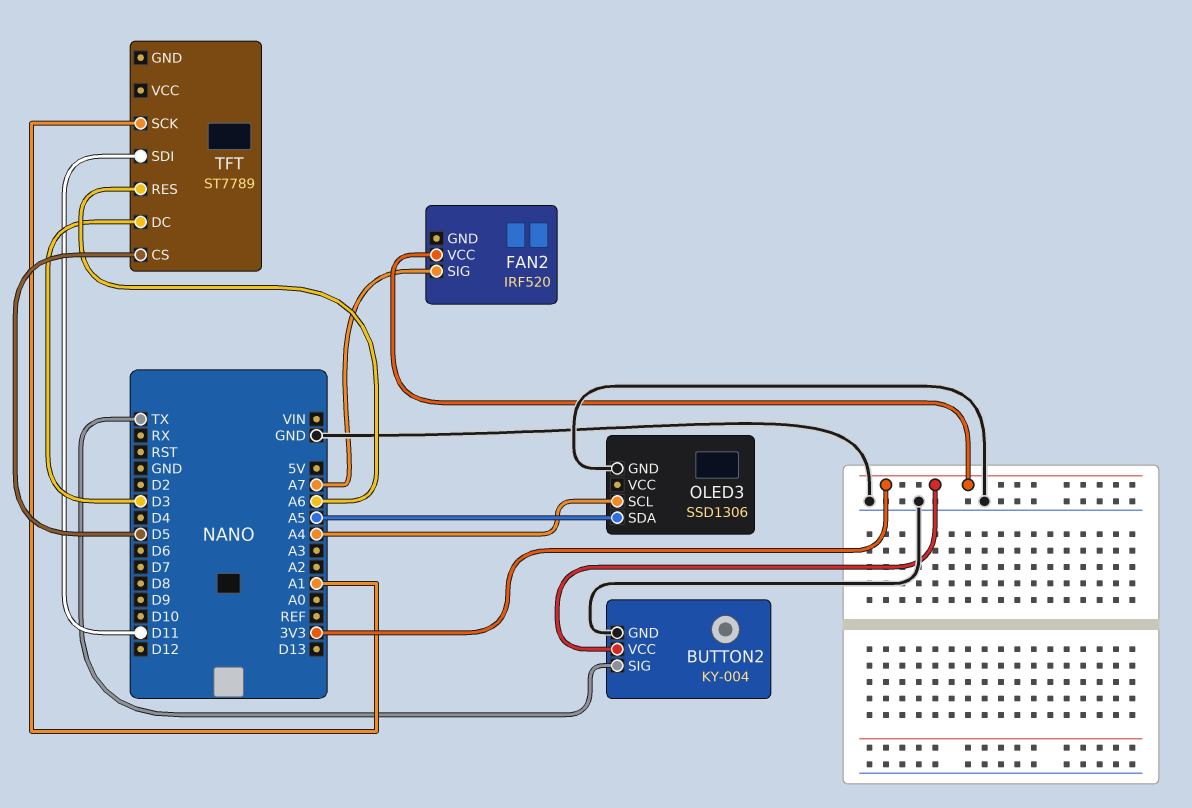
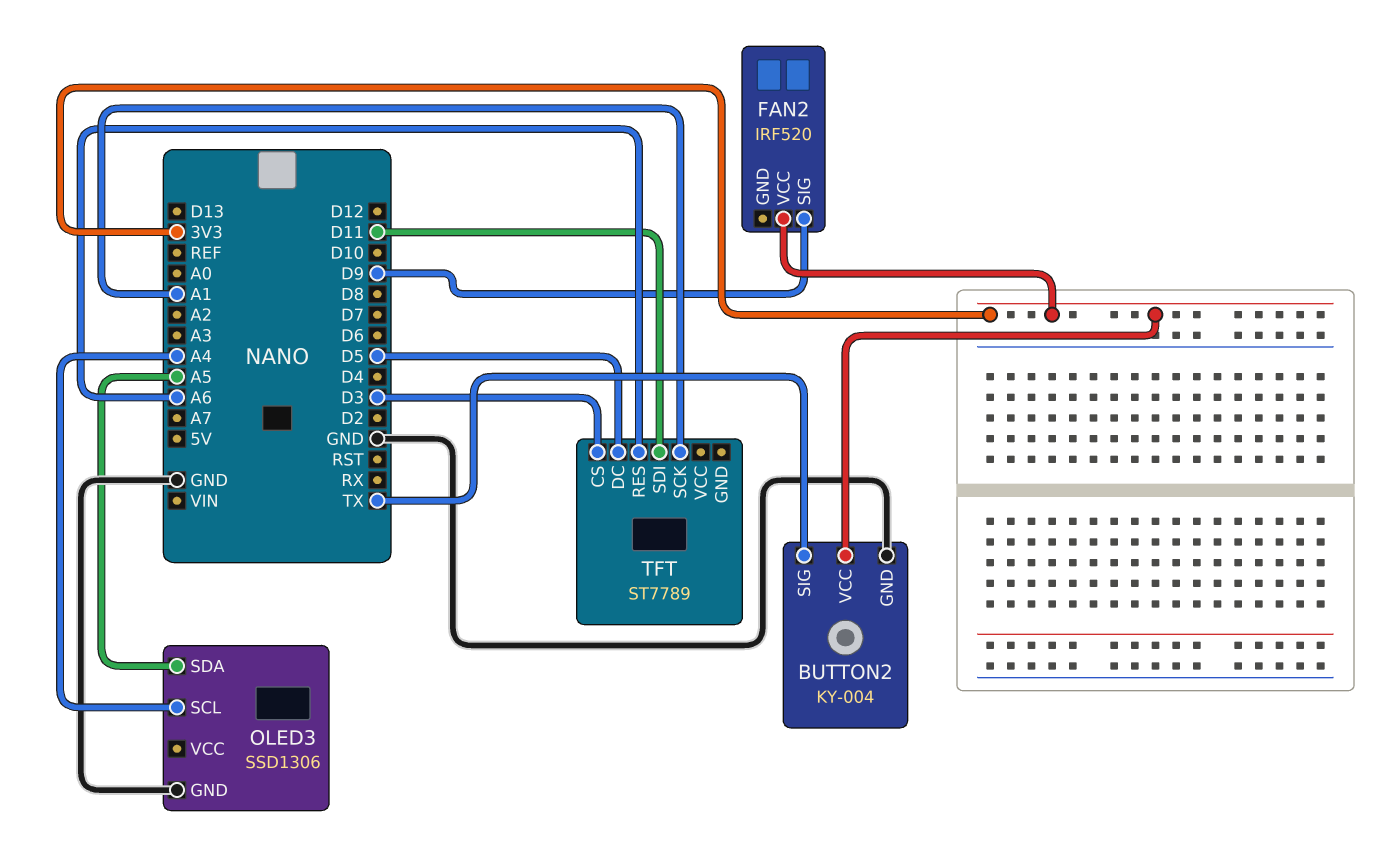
FAN2 pin SIG: A7 -> D9
TFT pin CS: D5 -> D3
TFT pin DC: D3 -> D5

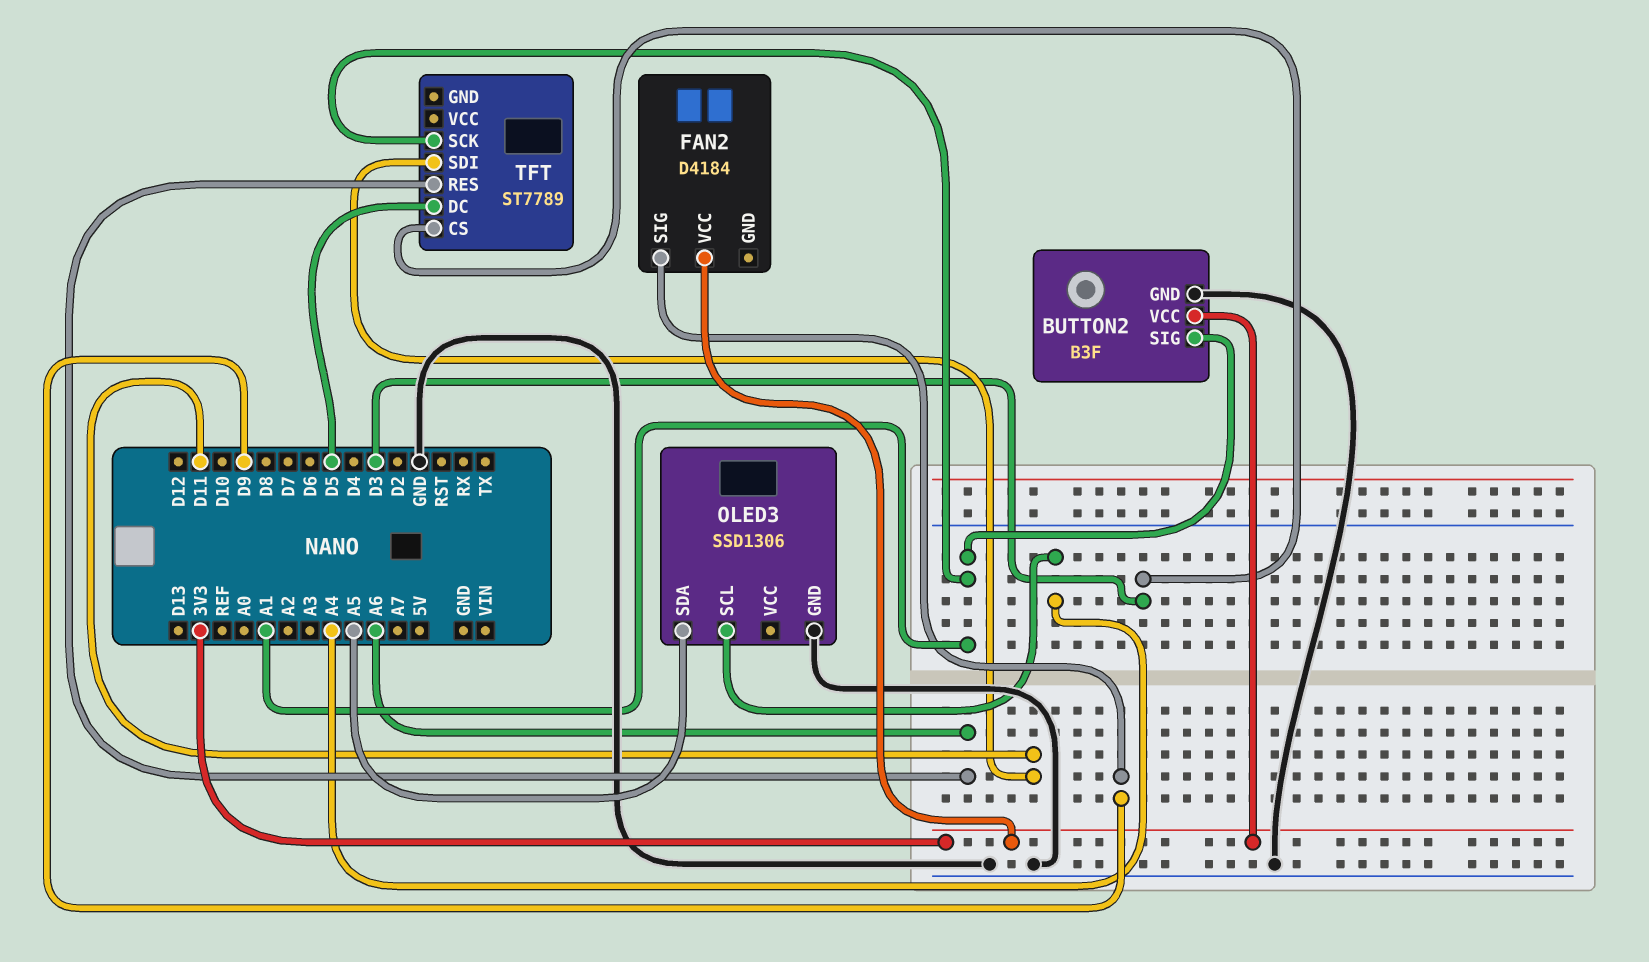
BUTTON2: KY-004 -> B3F
BUTTON2 pin SIG: TX -> A1
FAN2: IRF520 -> D4184

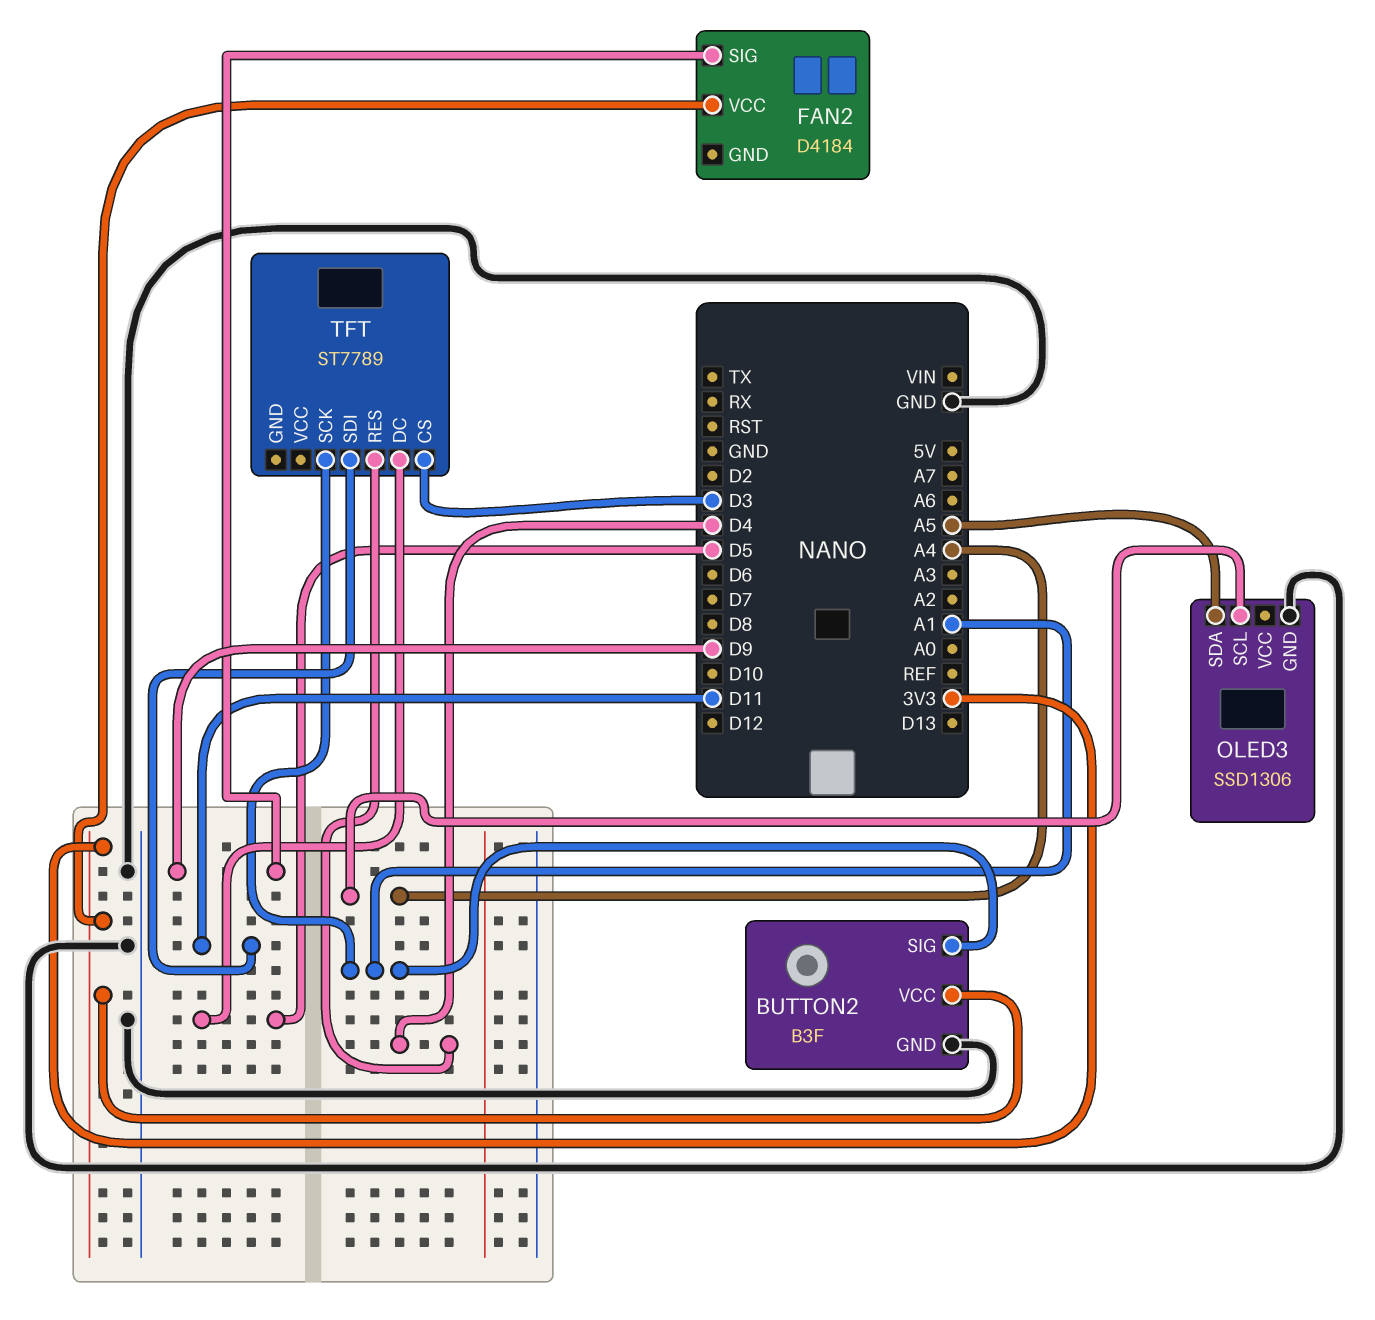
TFT pin RES: A6 -> D4

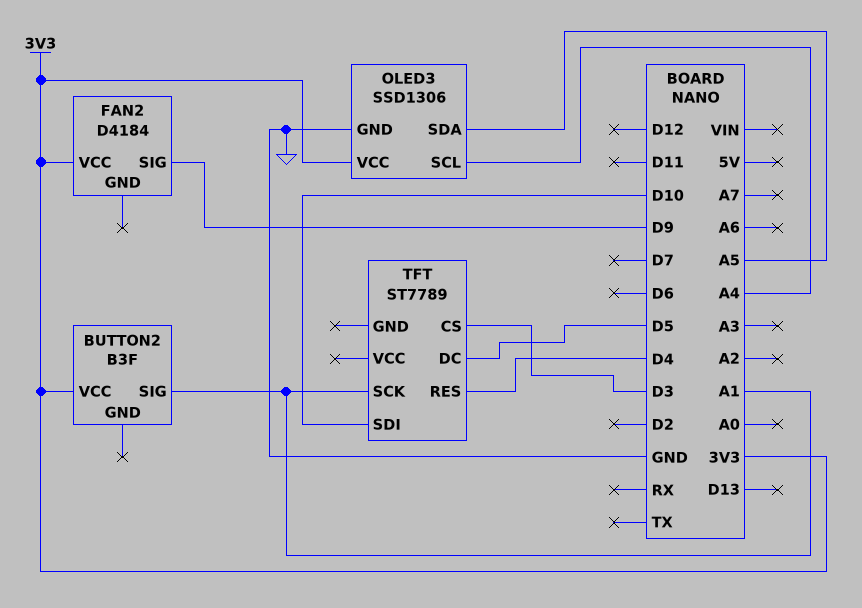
BUTTON2 pin GND: GND -> none
OLED3 pin VCC: none -> 3V3
TFT pin SDI: D11 -> D10

